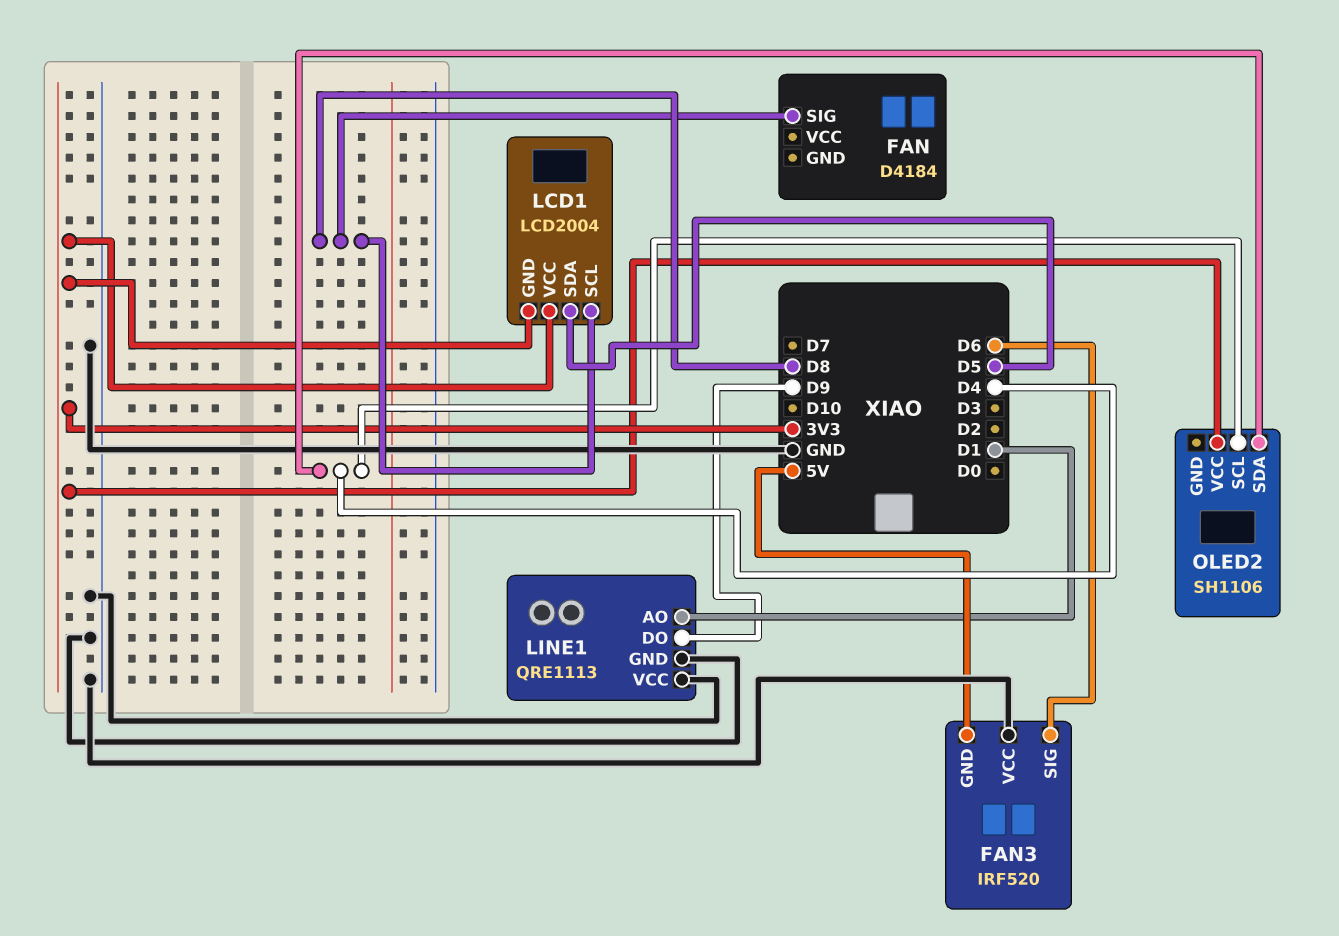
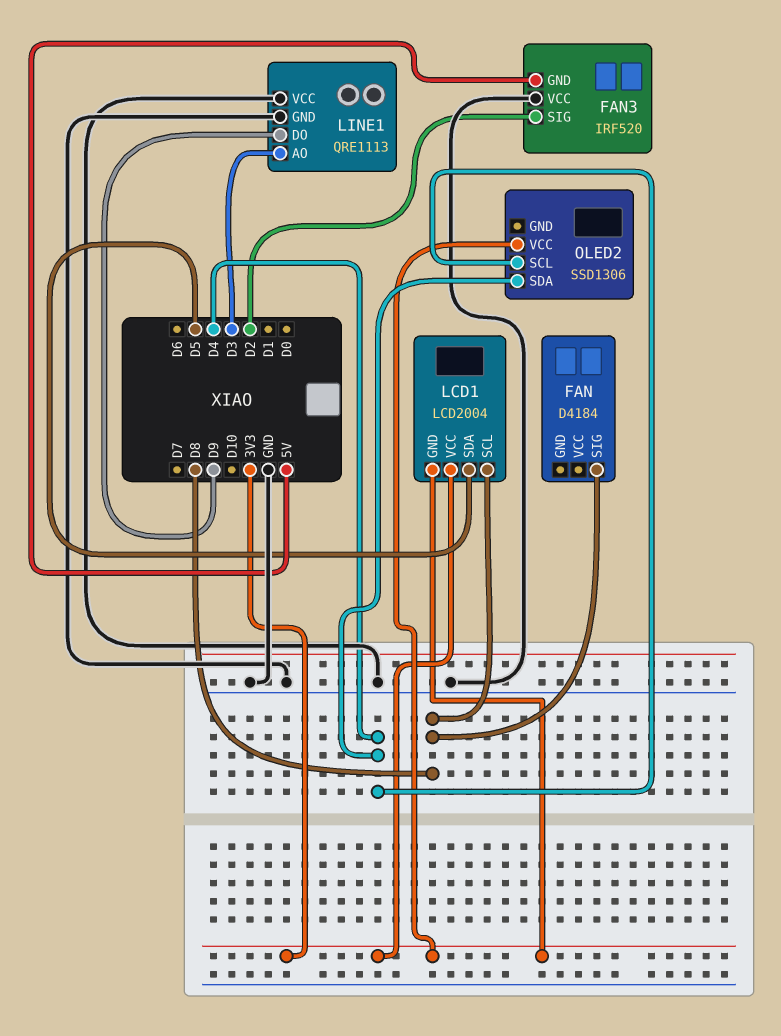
FAN3 pin SIG: D6 -> D2
LINE1 pin AO: D1 -> D3
OLED2: SH1106 -> SSD1306

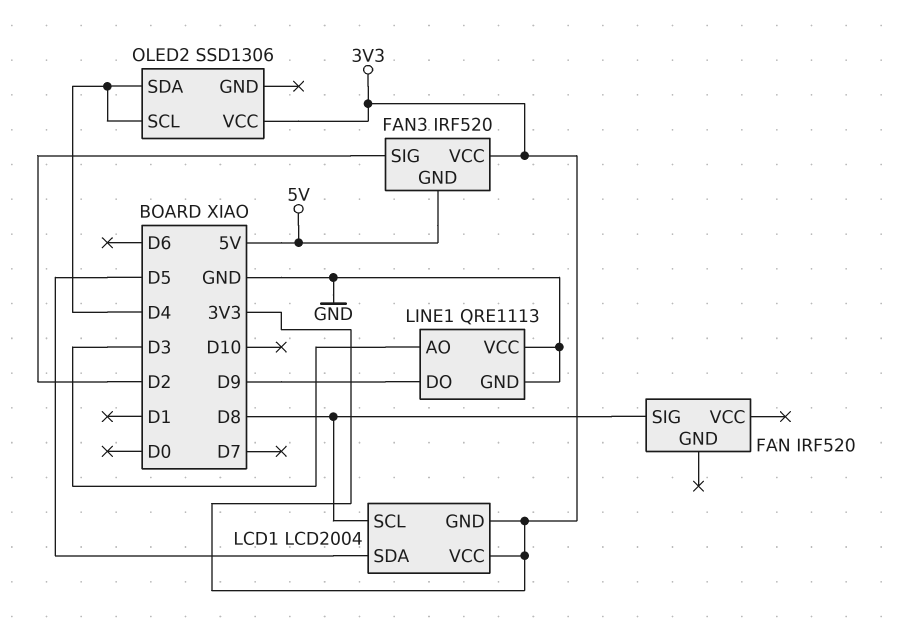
FAN: D4184 -> IRF520
FAN3 pin VCC: GND -> 3V3

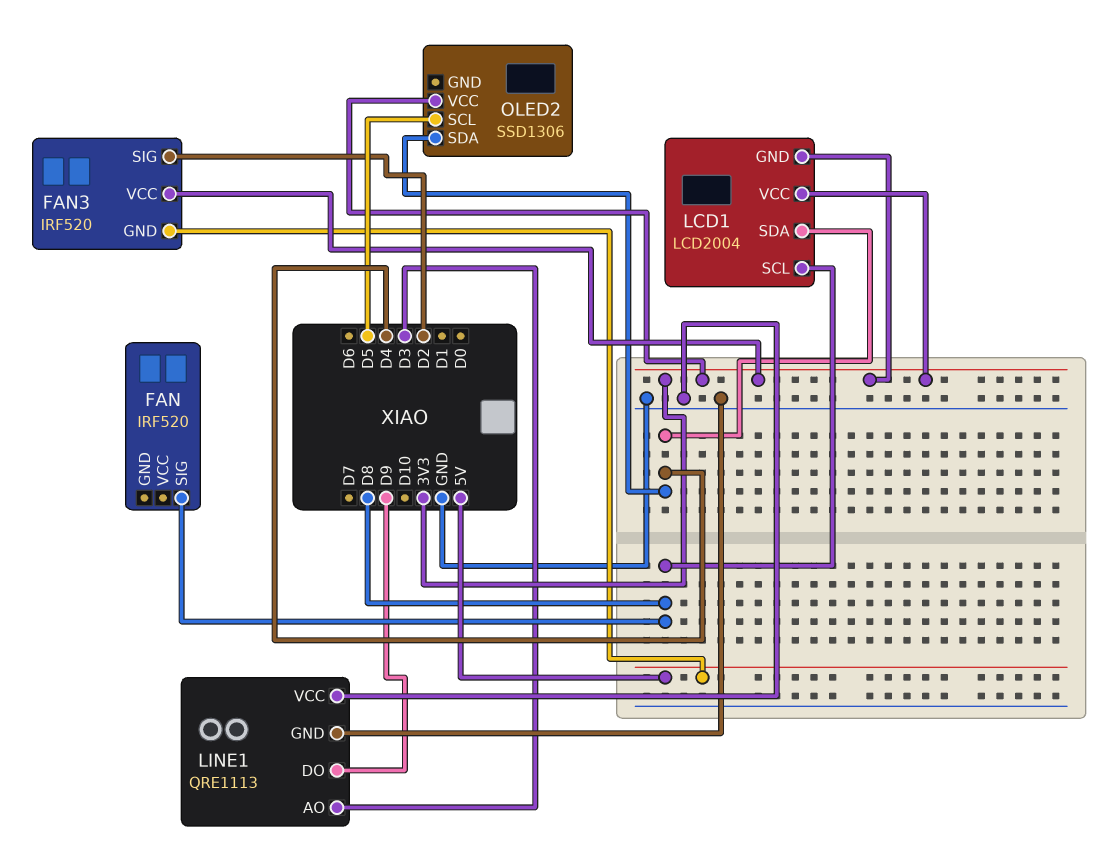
LCD1 pin SDA: D5 -> D4
OLED2 pin SCL: D4 -> D5

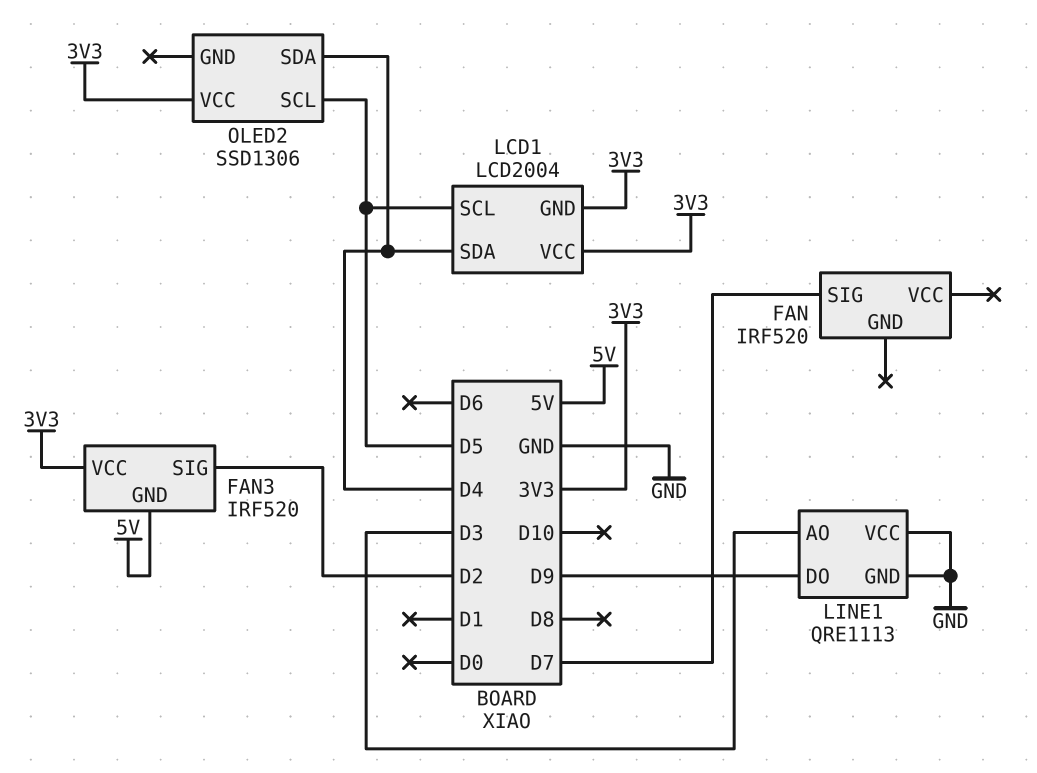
FAN pin SIG: D8 -> D7
LCD1 pin SCL: D8 -> D5

